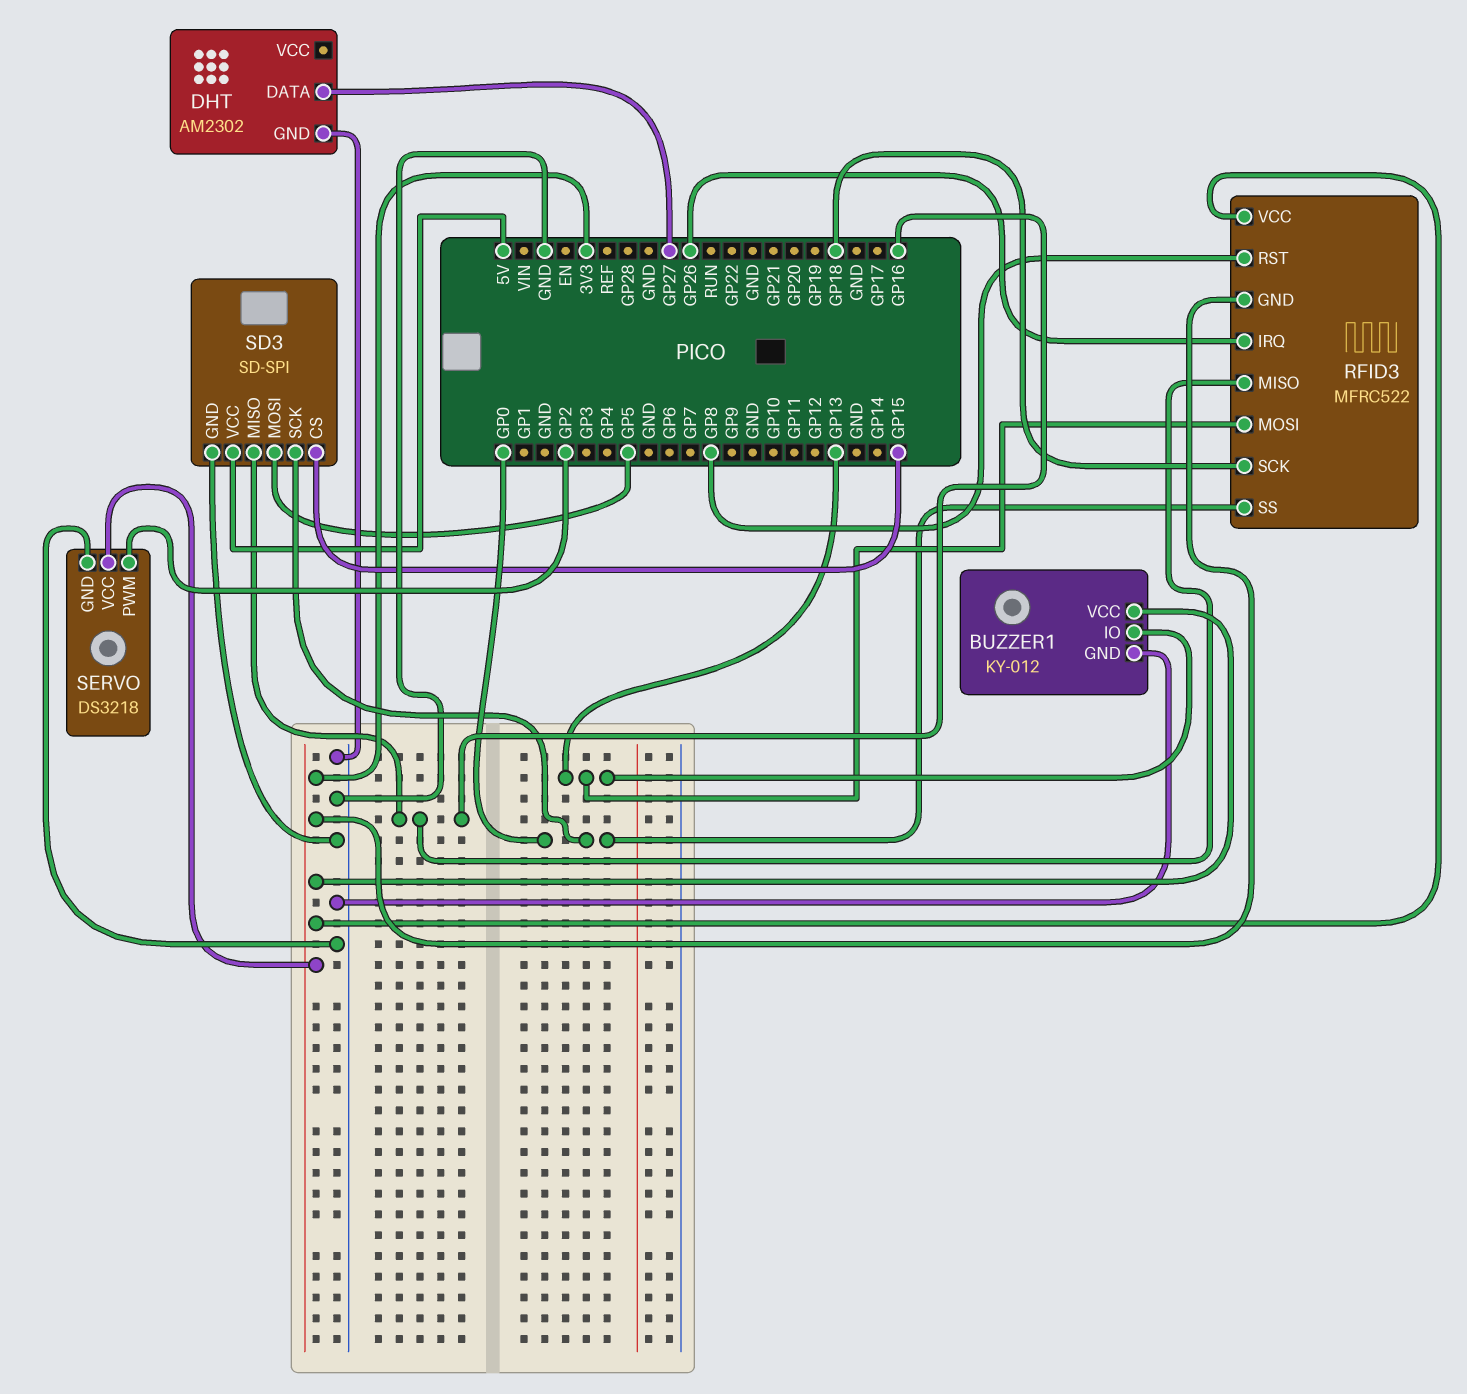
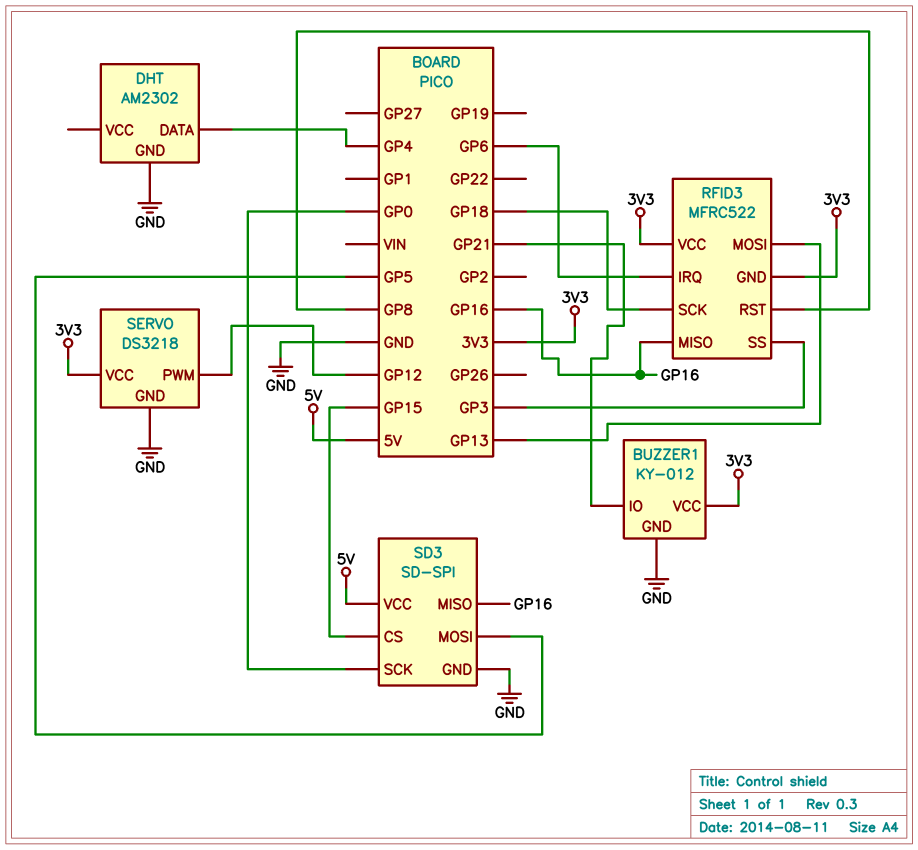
BUZZER1 pin IO: GP13 -> GP21
DHT pin DATA: GP27 -> GP4
RFID3 pin IRQ: GP26 -> GP6
RFID3 pin SS: GP0 -> GP3
SERVO pin PWM: GP2 -> GP12

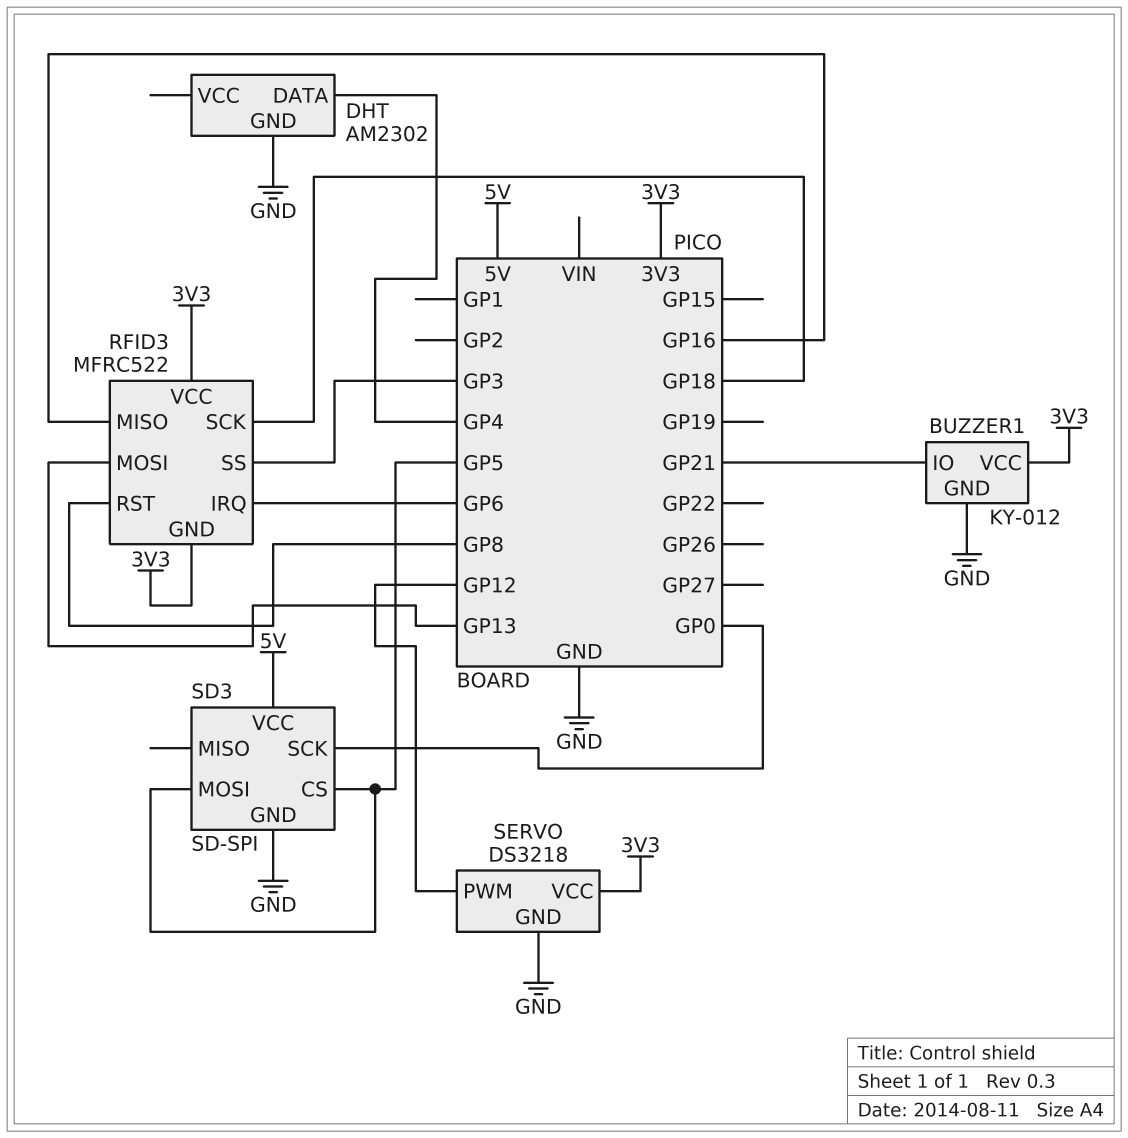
SD3 pin CS: GP15 -> GP5
SD3 pin MISO: GP16 -> none

